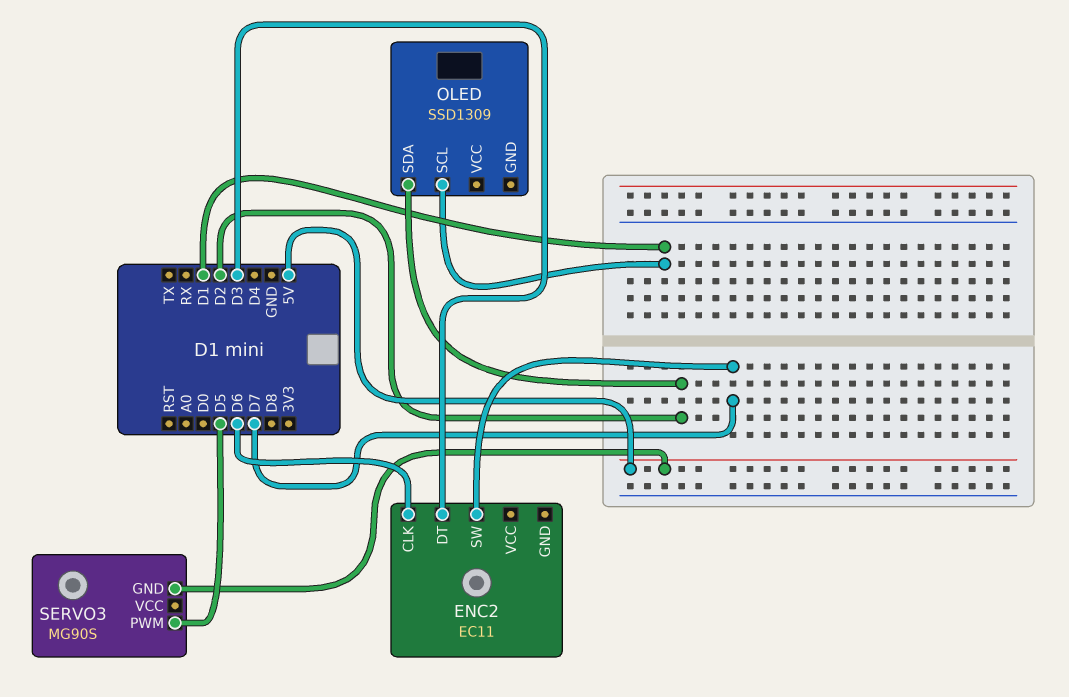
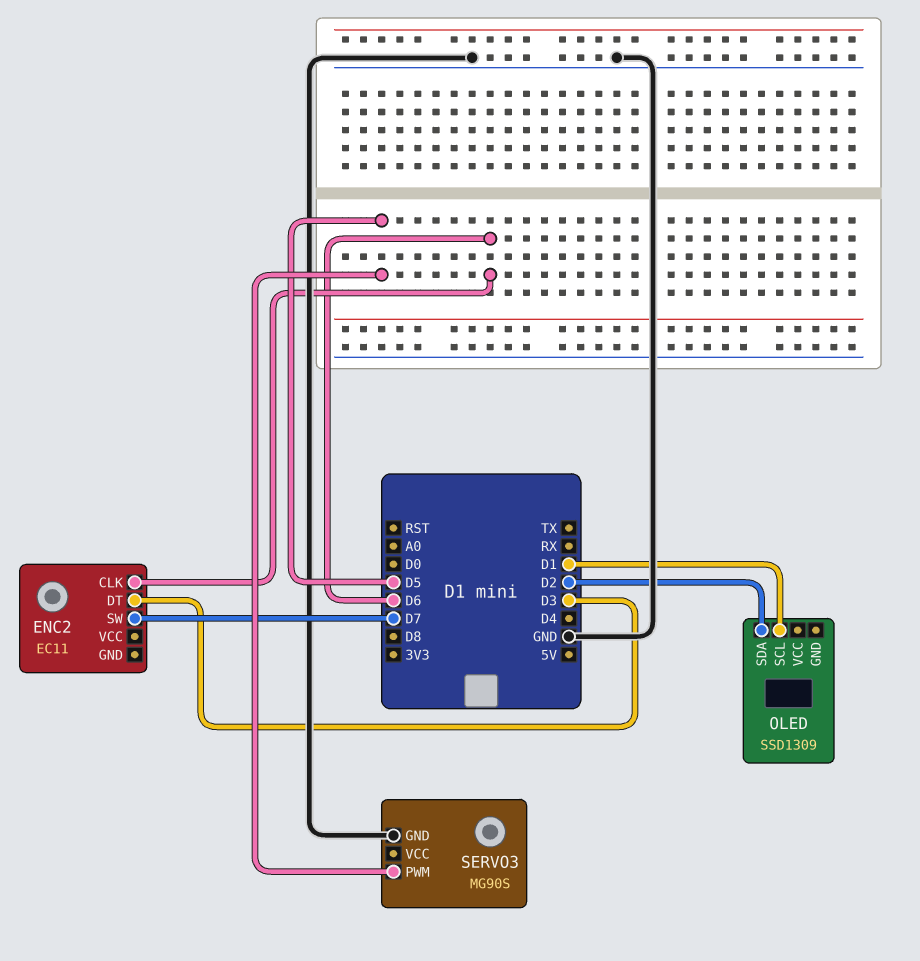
SERVO3 pin GND: 5V -> GND

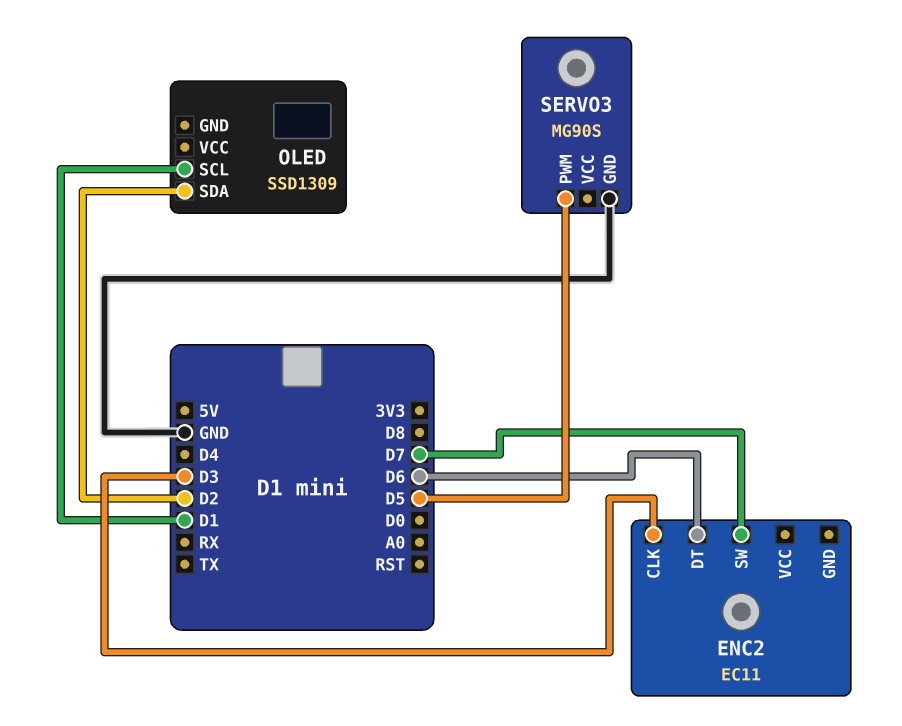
ENC2 pin CLK: D6 -> D3
ENC2 pin DT: D3 -> D6

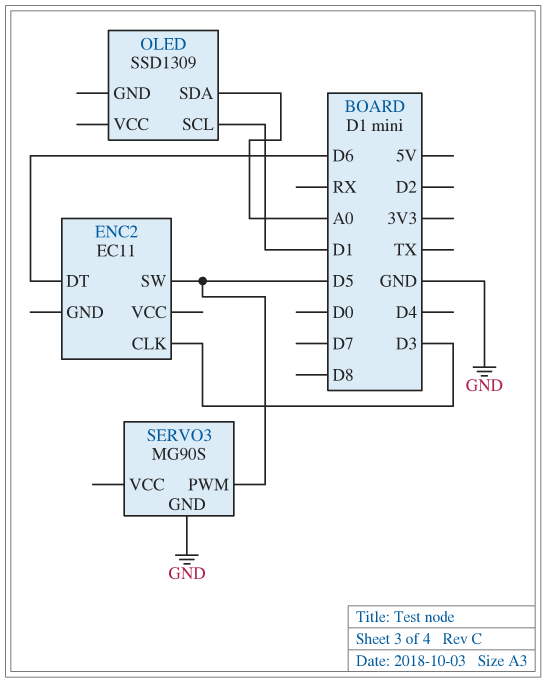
ENC2 pin SW: D7 -> D5
OLED pin SDA: D2 -> A0

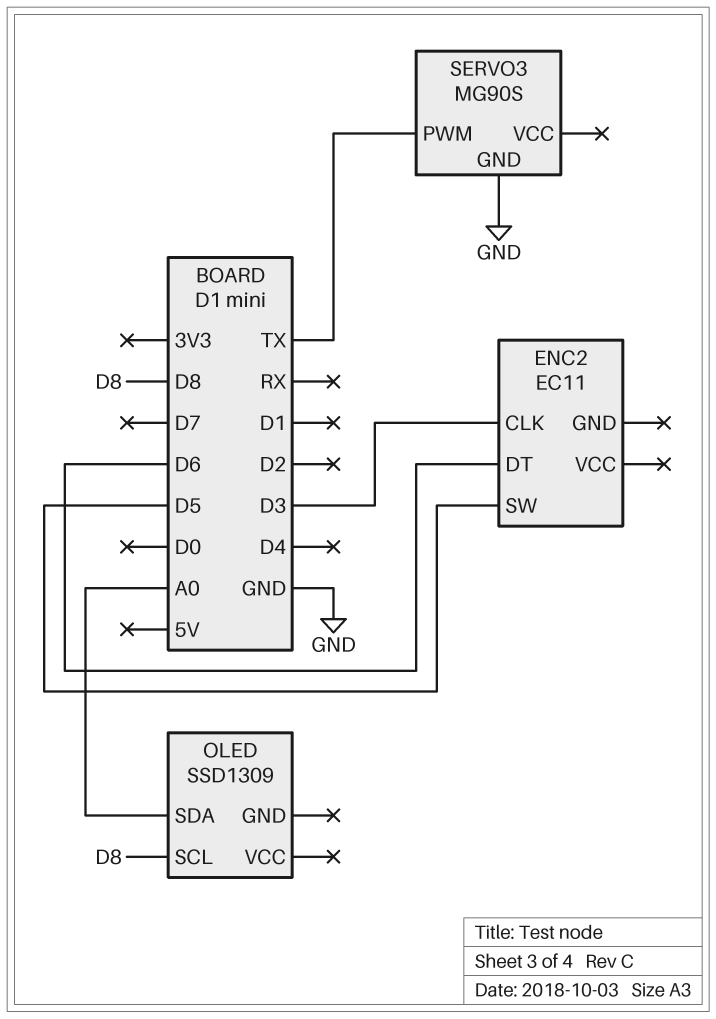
OLED pin SCL: D1 -> D8
SERVO3 pin PWM: D5 -> TX

